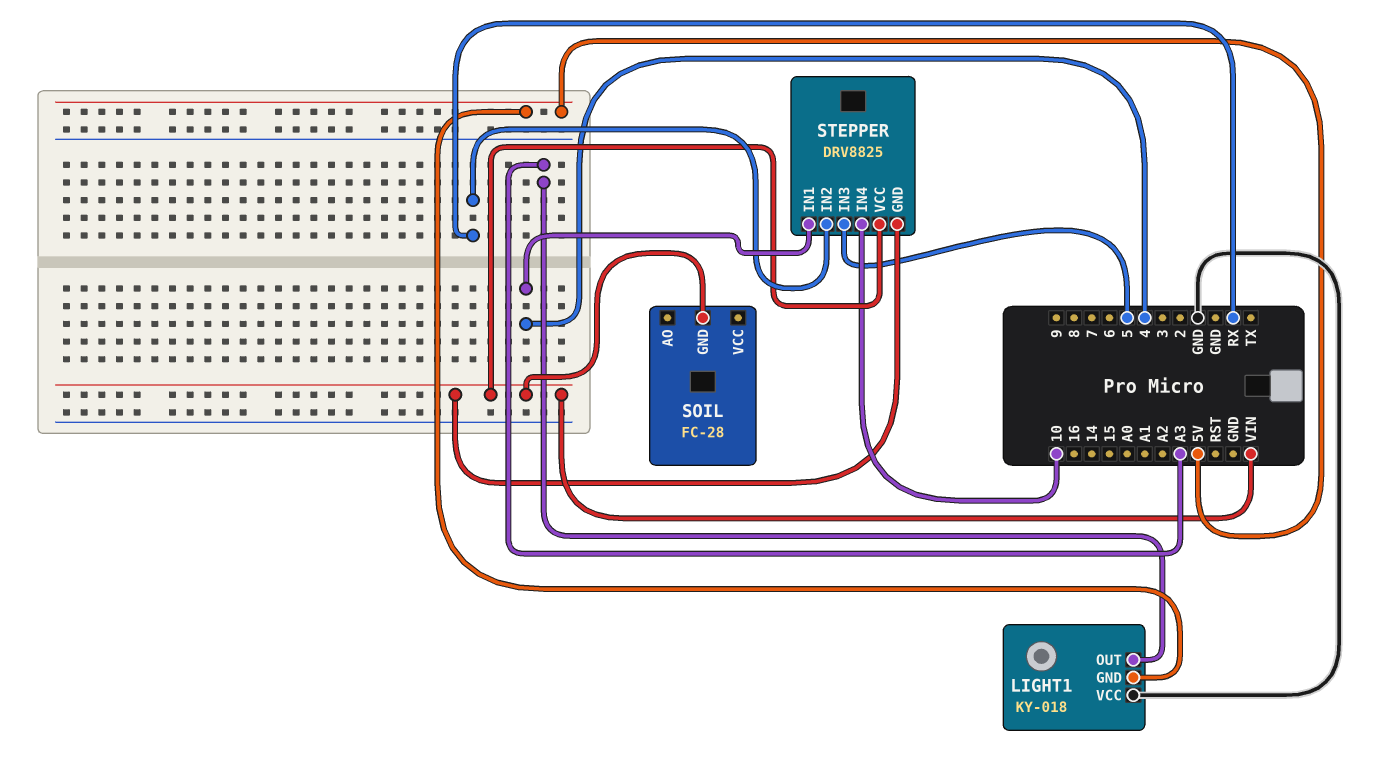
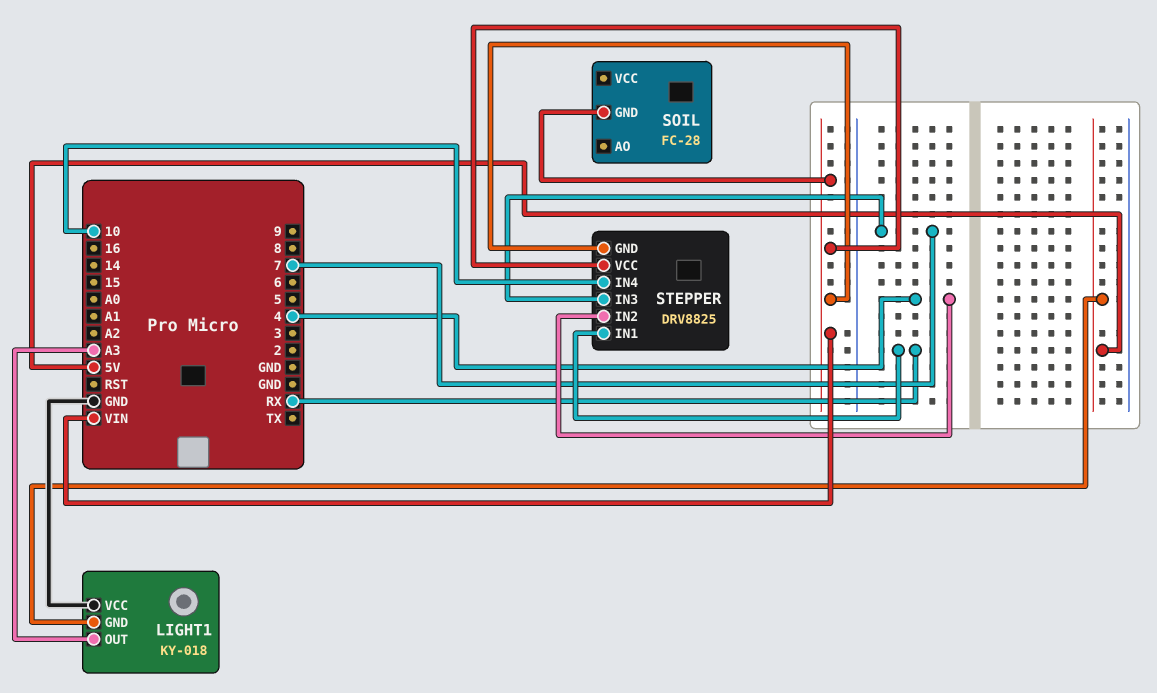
STEPPER pin IN1: 4 -> RX
STEPPER pin IN2: RX -> 4
STEPPER pin IN3: 5 -> 7

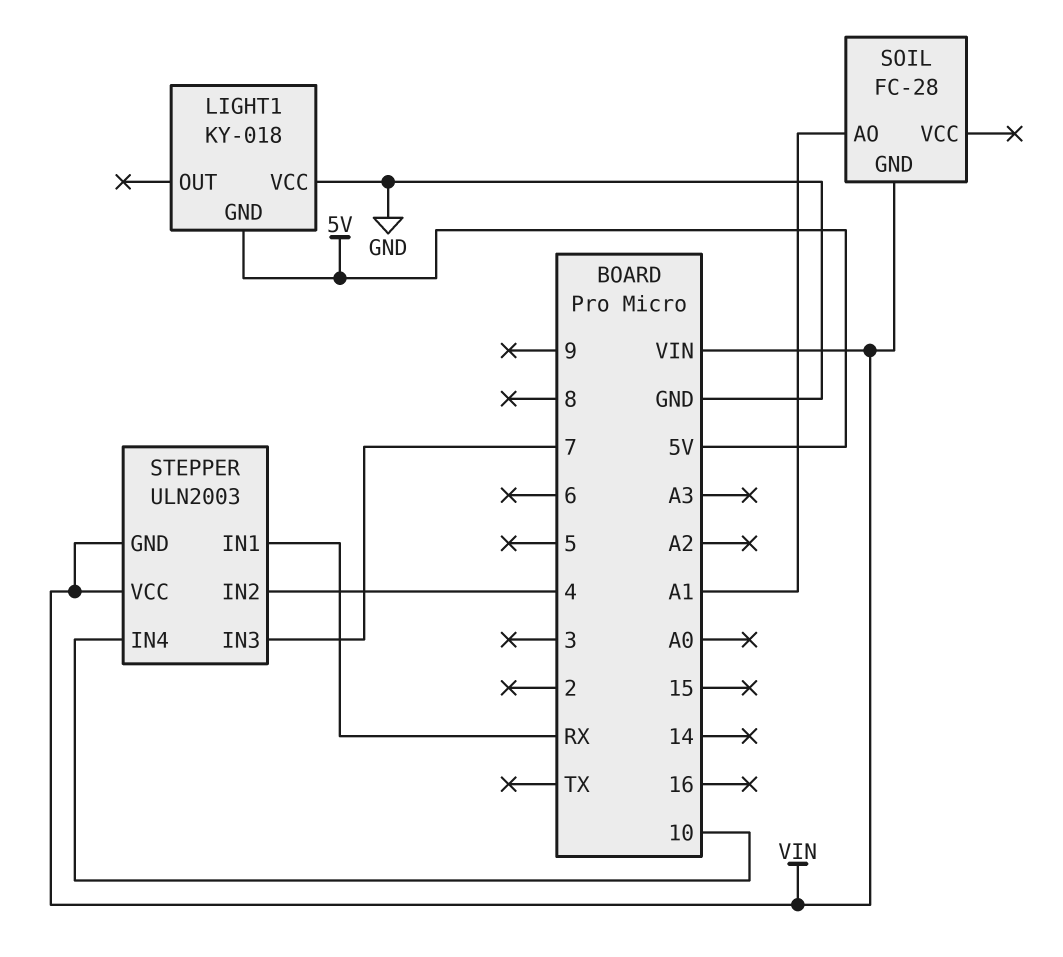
LIGHT1 pin OUT: A3 -> none
SOIL pin AO: none -> A1
STEPPER: DRV8825 -> ULN2003

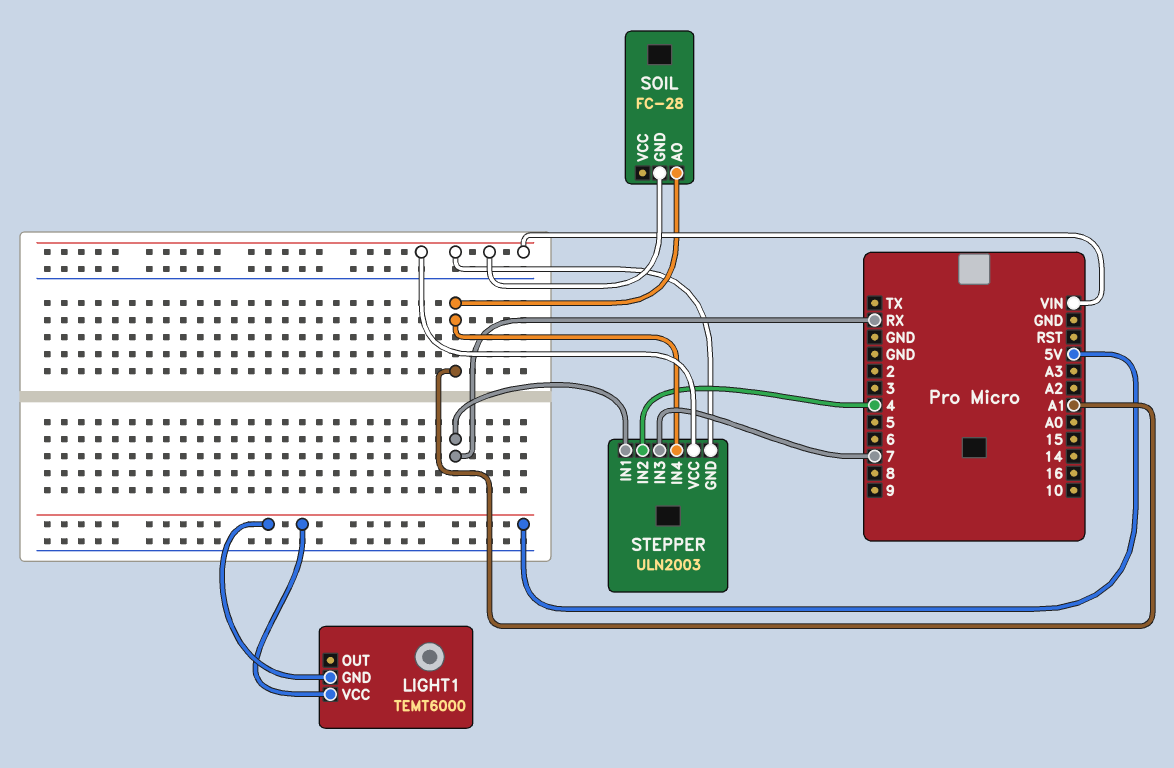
LIGHT1: KY-018 -> TEMT6000
LIGHT1 pin VCC: GND -> 5V
STEPPER pin IN4: 10 -> A1

